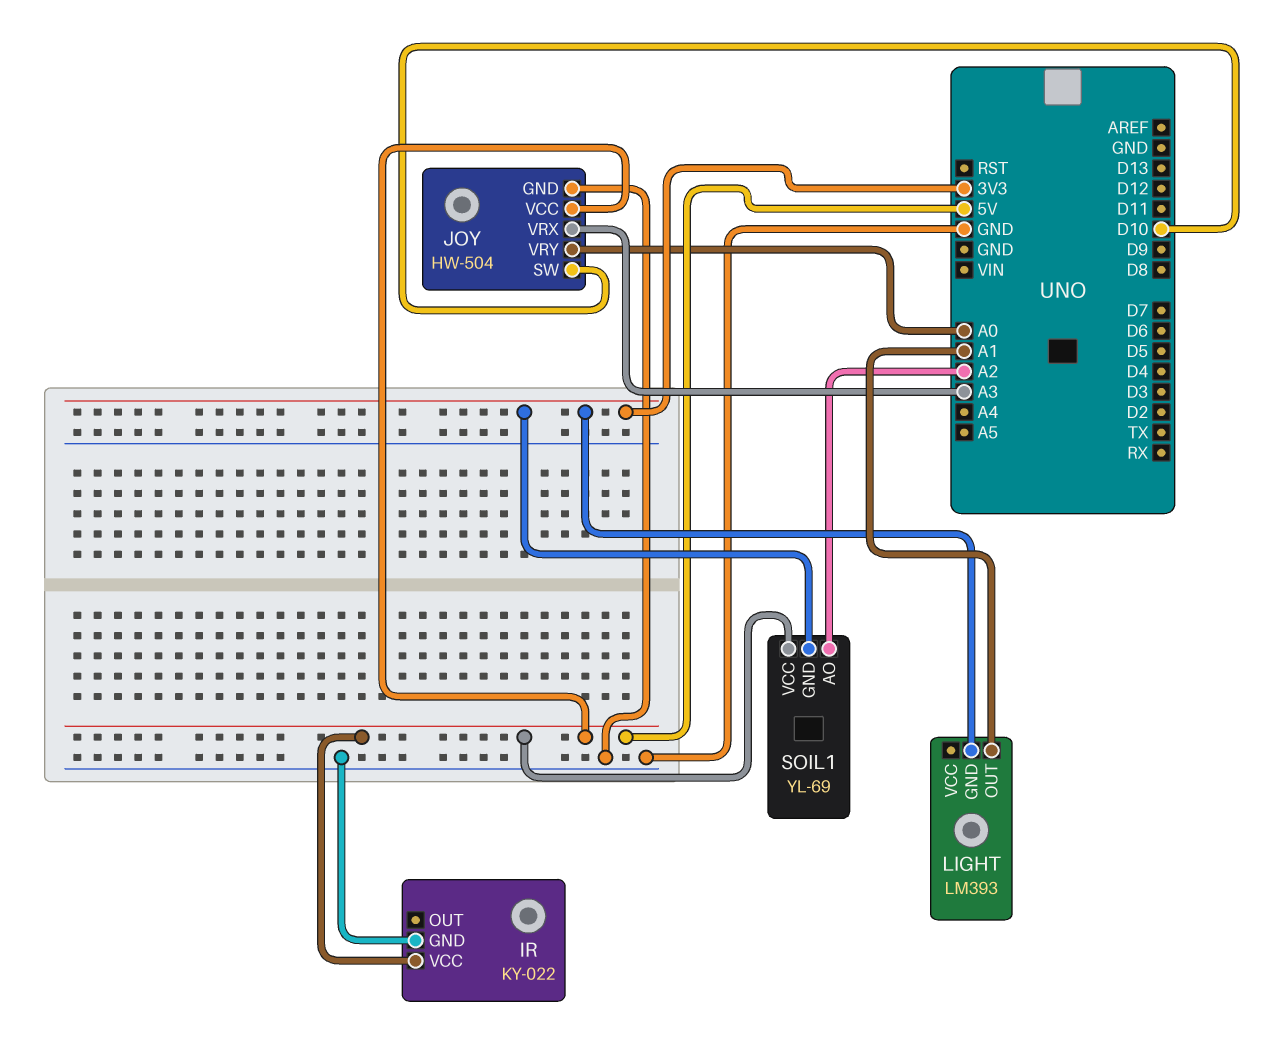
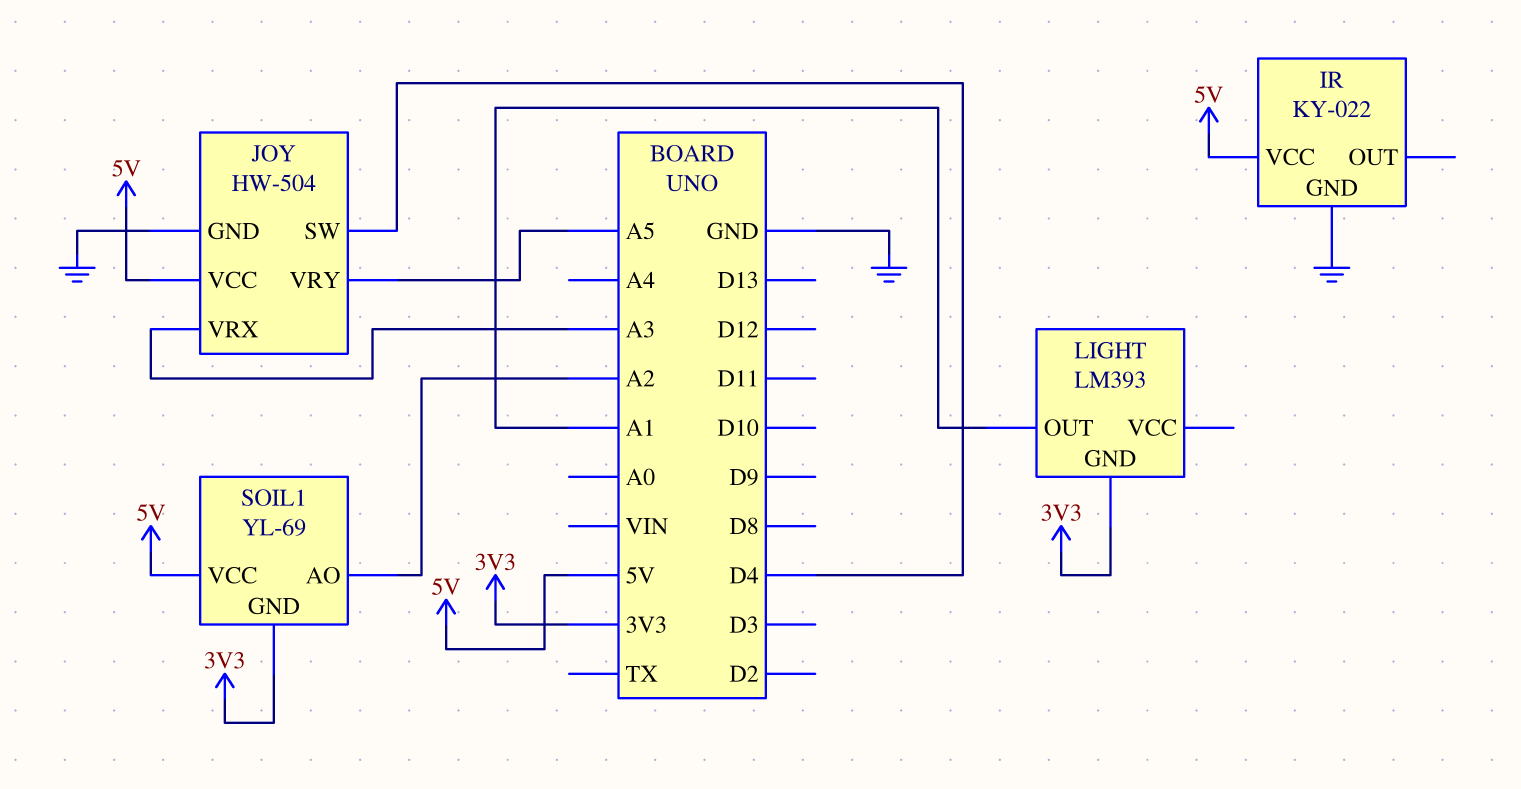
JOY pin SW: D10 -> D4
JOY pin VRY: A0 -> A5

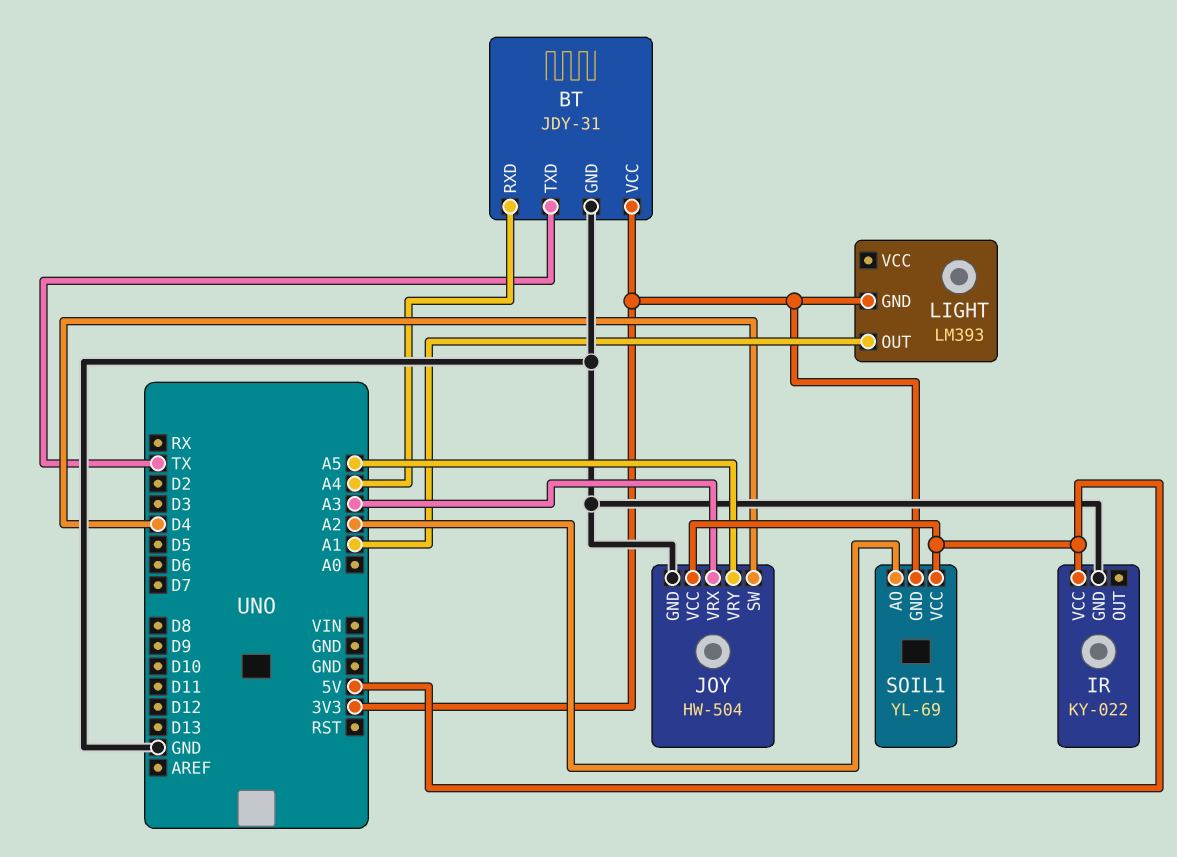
BT: none -> JDY-31
BT pin GND: none -> GND
BT pin RXD: none -> A4
BT pin TXD: none -> TX
BT pin VCC: none -> 3V3

